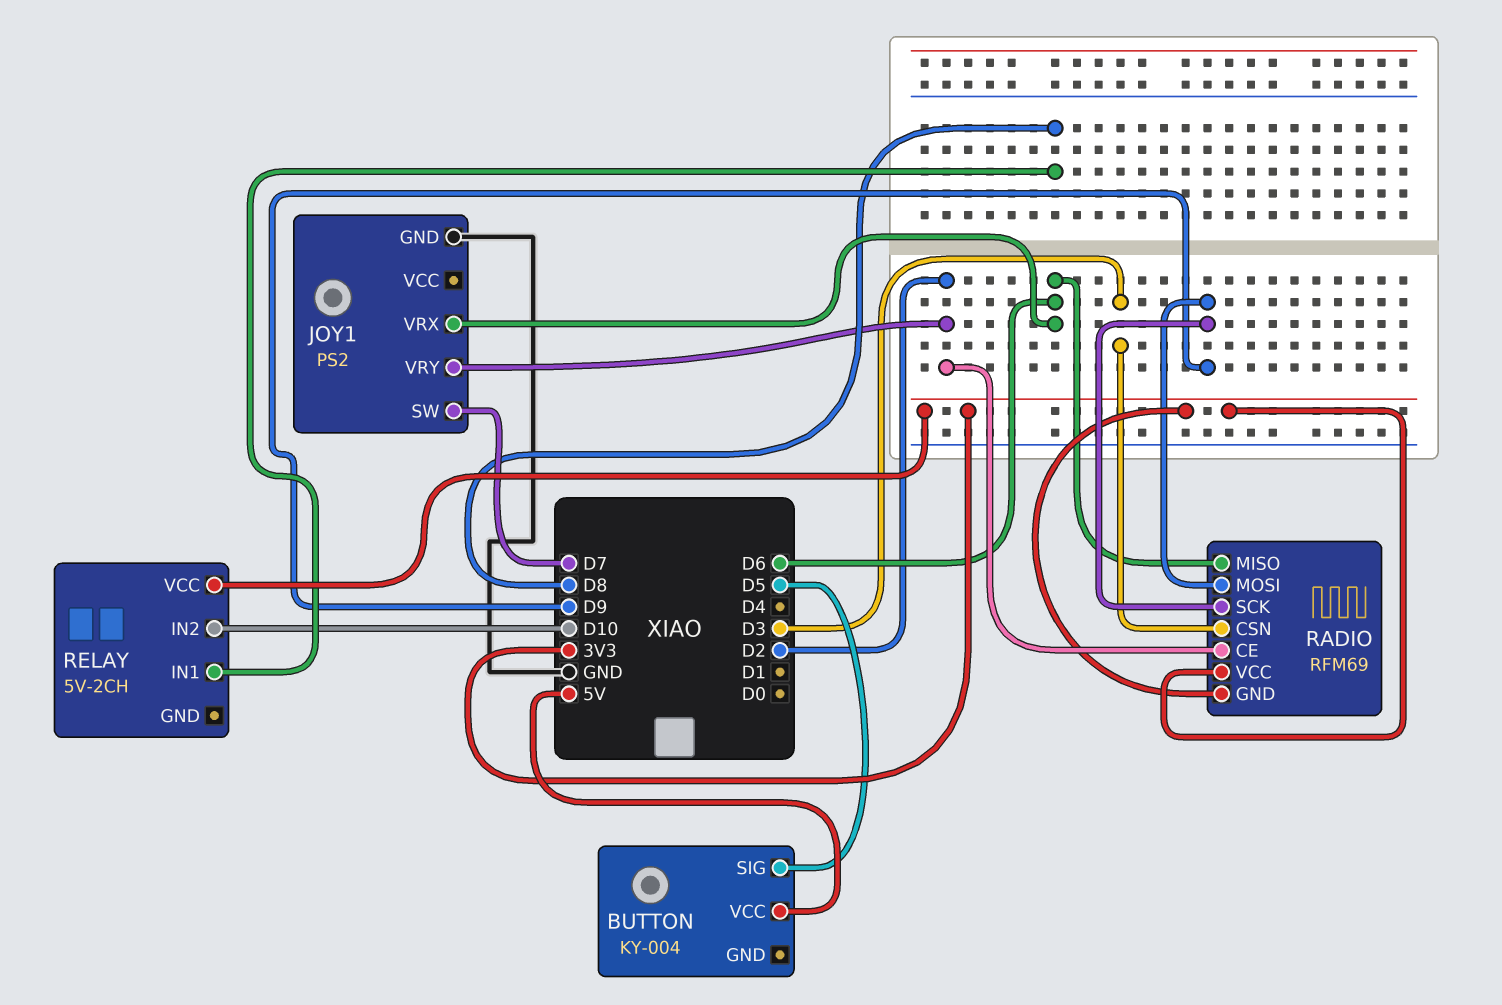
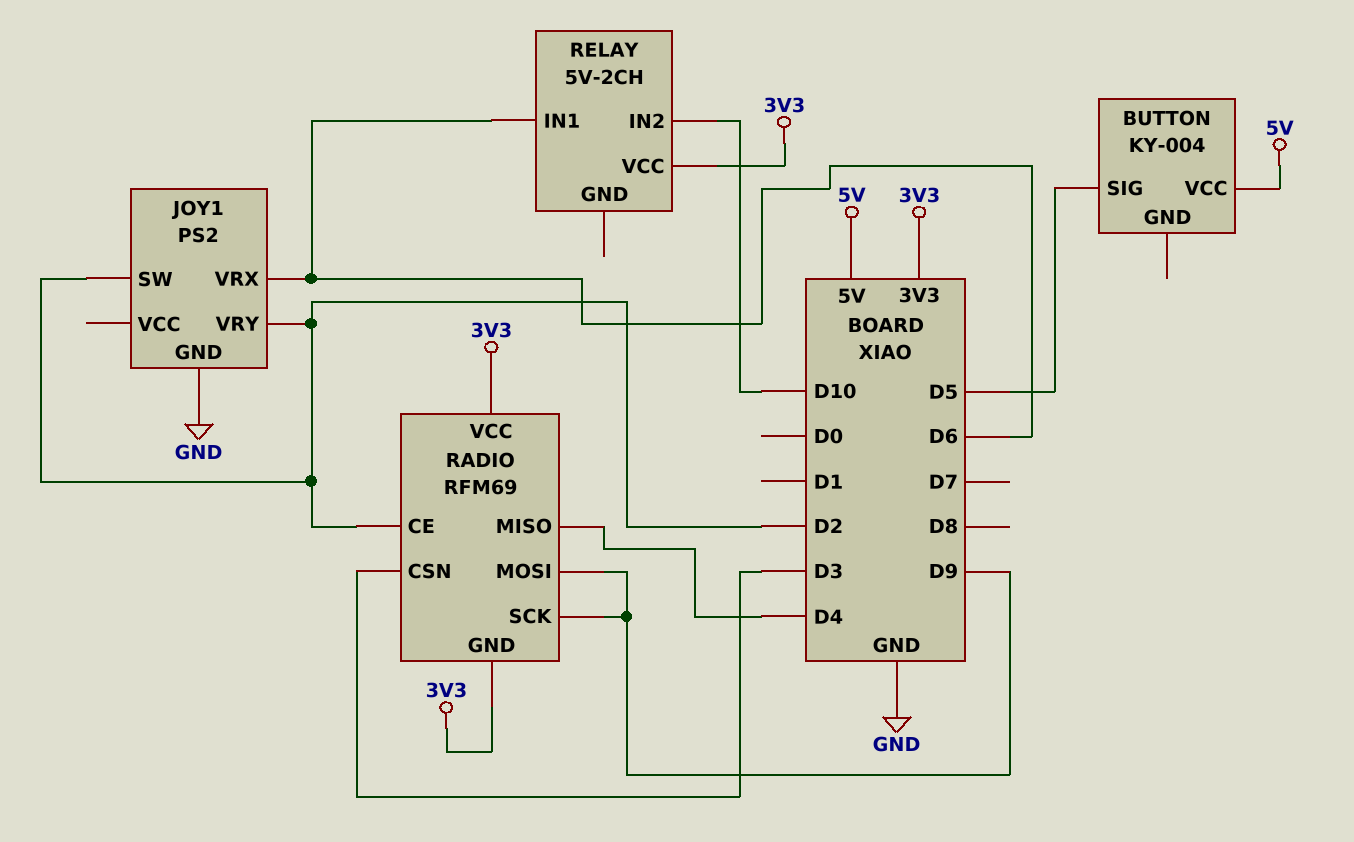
JOY1 pin SW: D7 -> D2
RADIO pin MISO: D6 -> D4
RELAY pin IN1: D8 -> D6

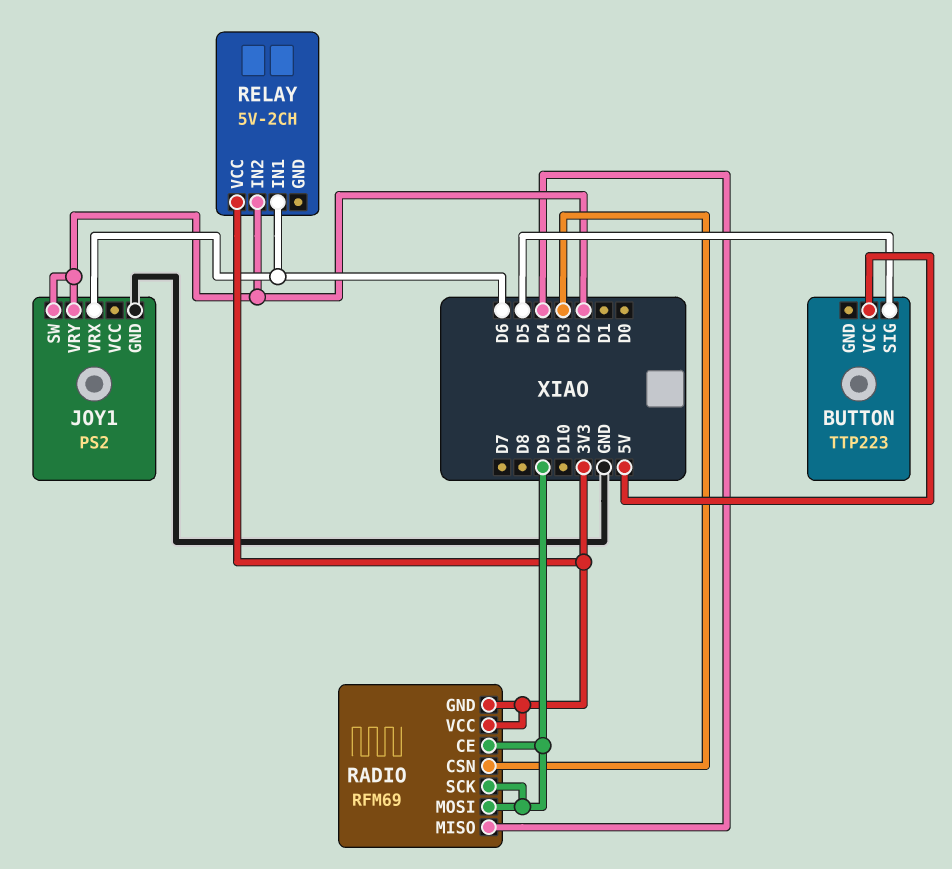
BUTTON: KY-004 -> TTP223
RADIO pin CE: D2 -> D9
RELAY pin IN2: D10 -> D2

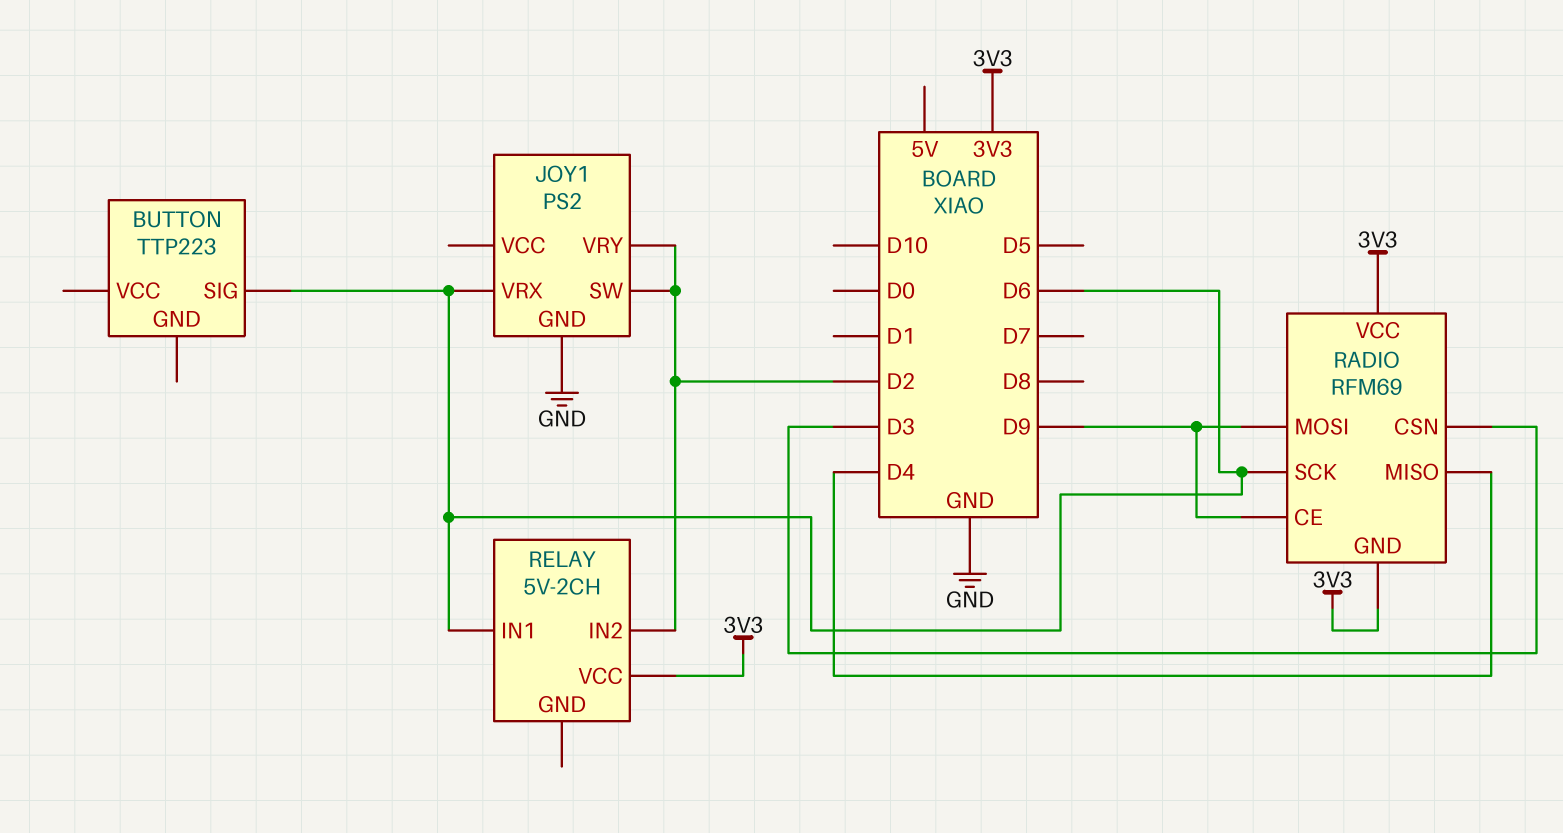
BUTTON pin SIG: D5 -> D6
BUTTON pin VCC: 5V -> none
RADIO pin SCK: D9 -> D6

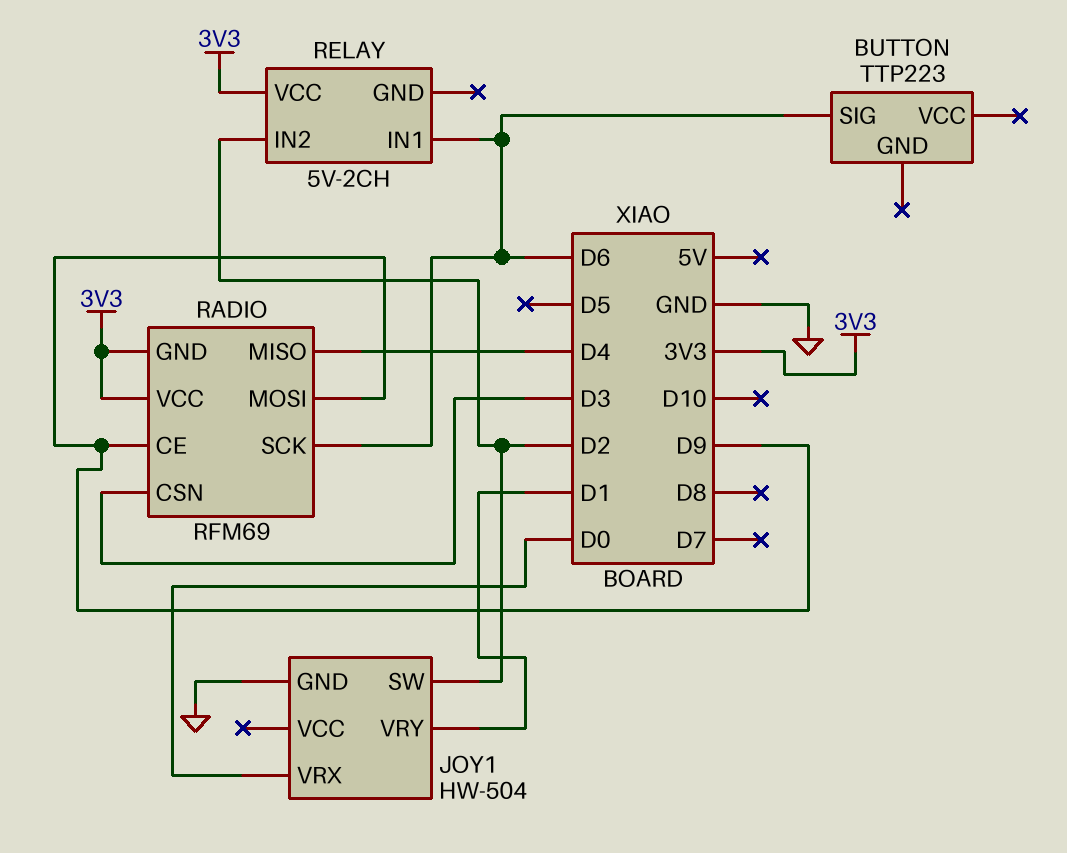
JOY1: PS2 -> HW-504
JOY1 pin VRX: D6 -> D0
JOY1 pin VRY: D2 -> D1

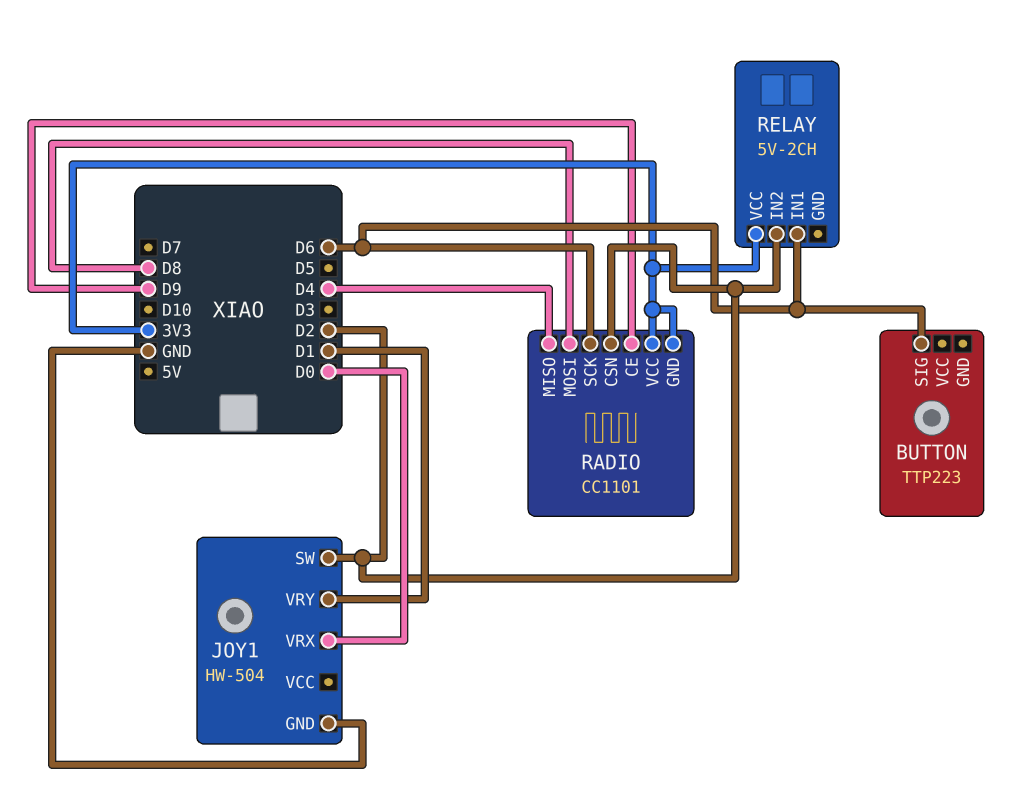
RADIO: RFM69 -> CC1101
RADIO pin CSN: D3 -> D2
RADIO pin MOSI: D9 -> D8

